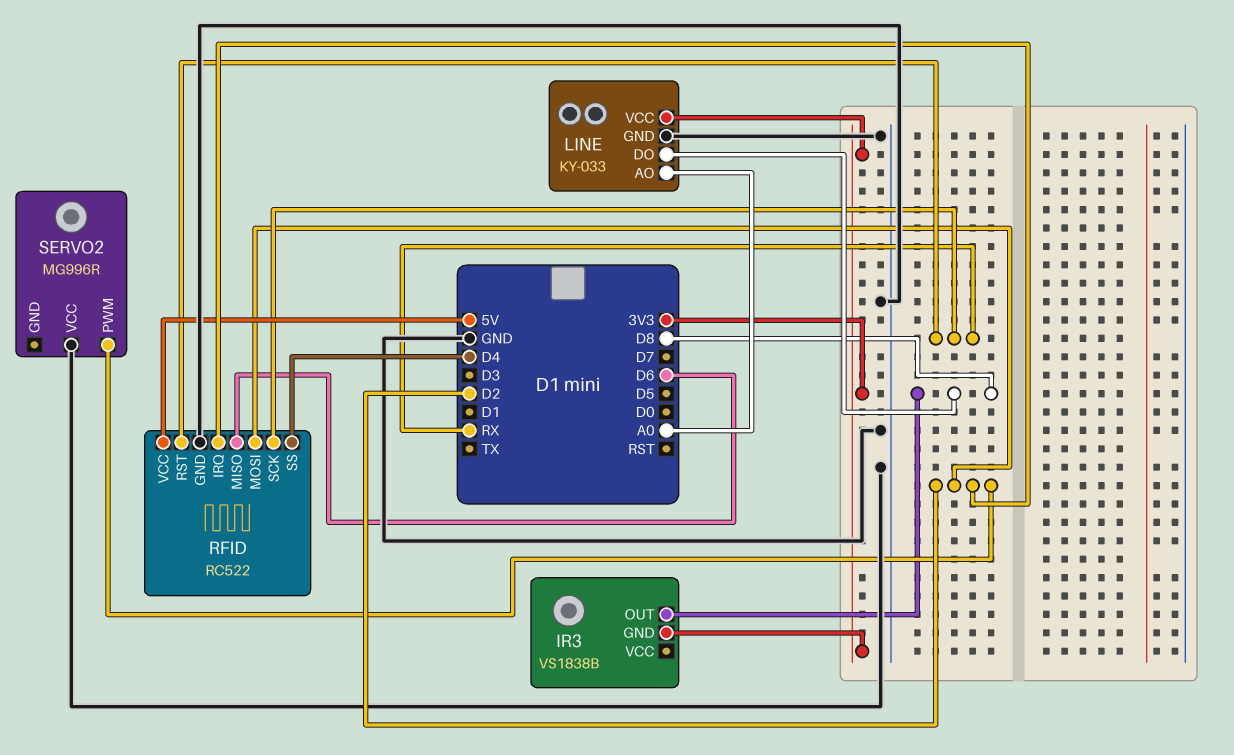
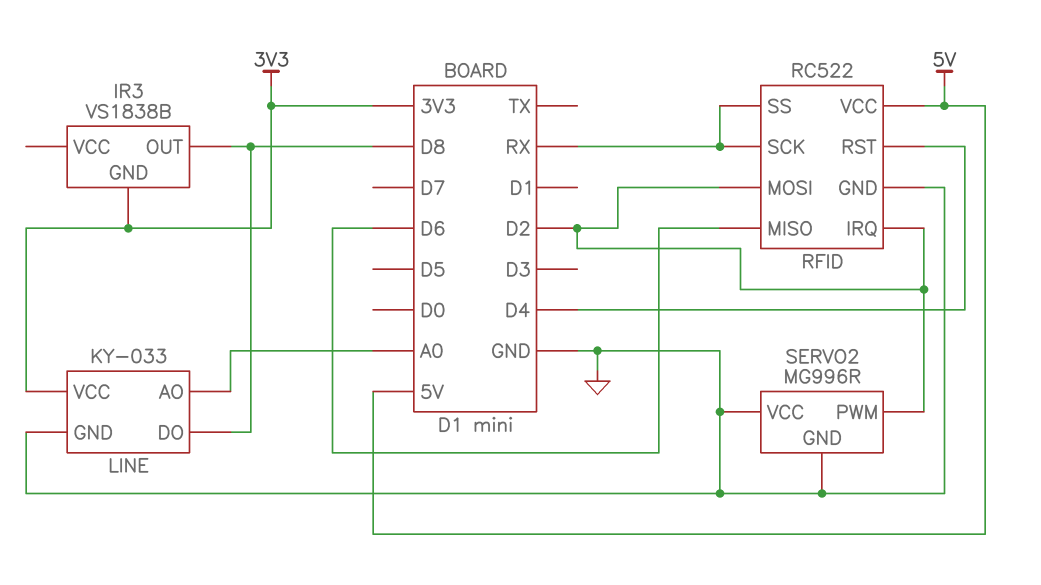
RFID pin RST: RX -> D4
RFID pin SS: D4 -> RX
SERVO2 pin GND: none -> GND

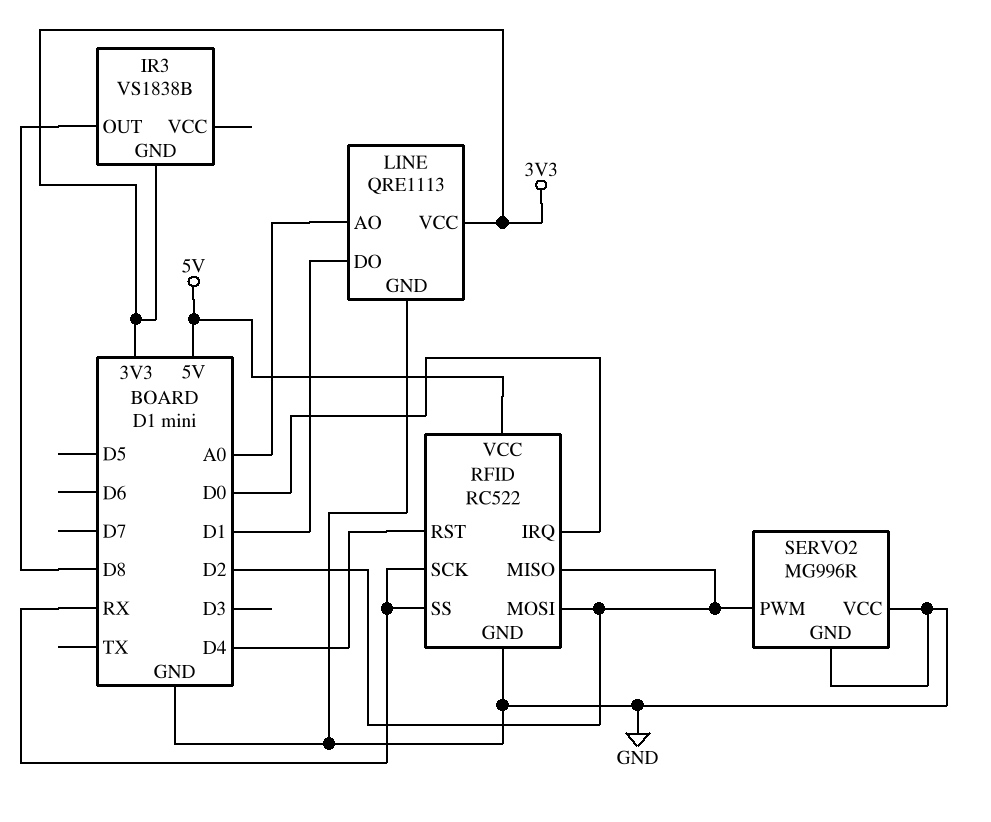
LINE: KY-033 -> QRE1113
LINE pin DO: D8 -> D1
RFID pin IRQ: D2 -> D0
RFID pin MISO: D6 -> D2

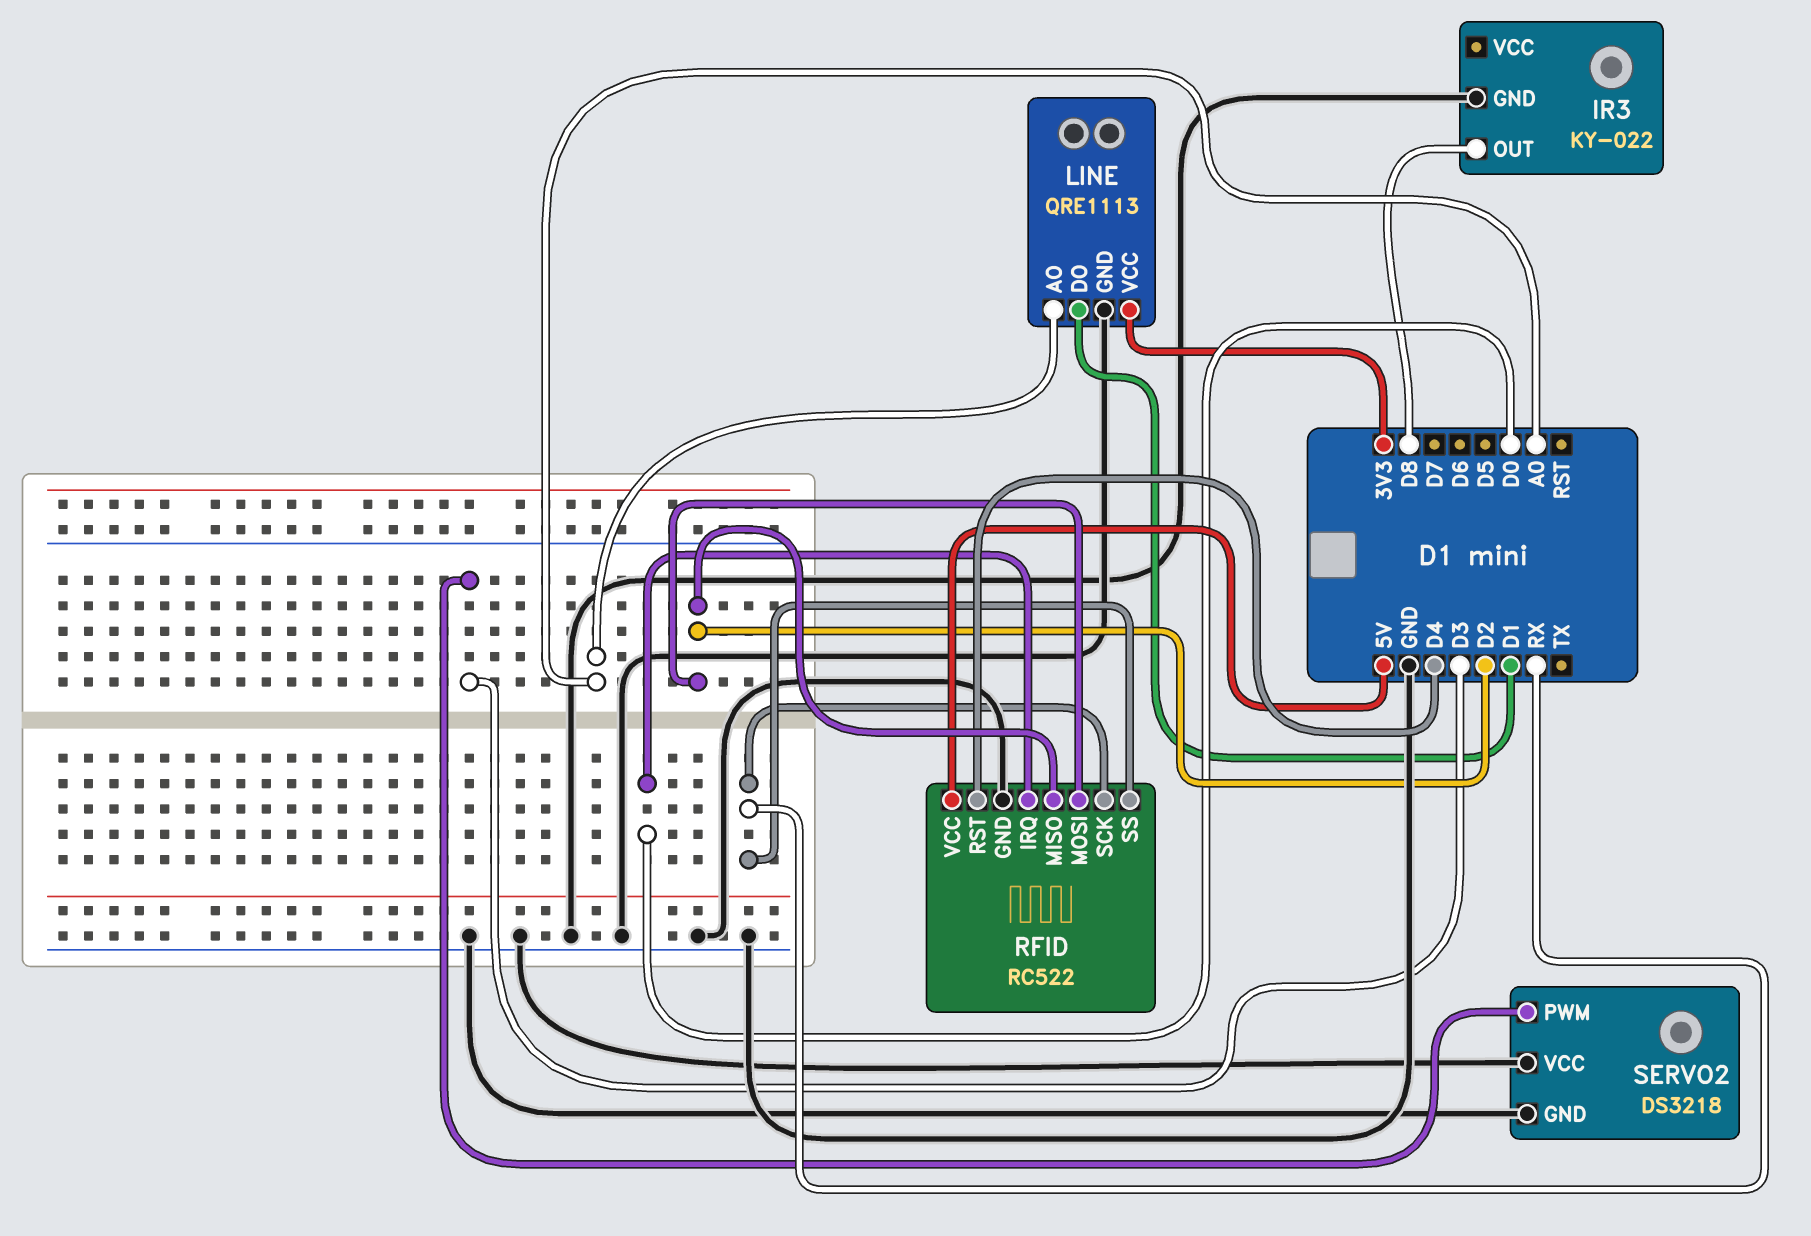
IR3: VS1838B -> KY-022
IR3 pin GND: 3V3 -> GND
SERVO2: MG996R -> DS3218
SERVO2 pin PWM: D2 -> D3

